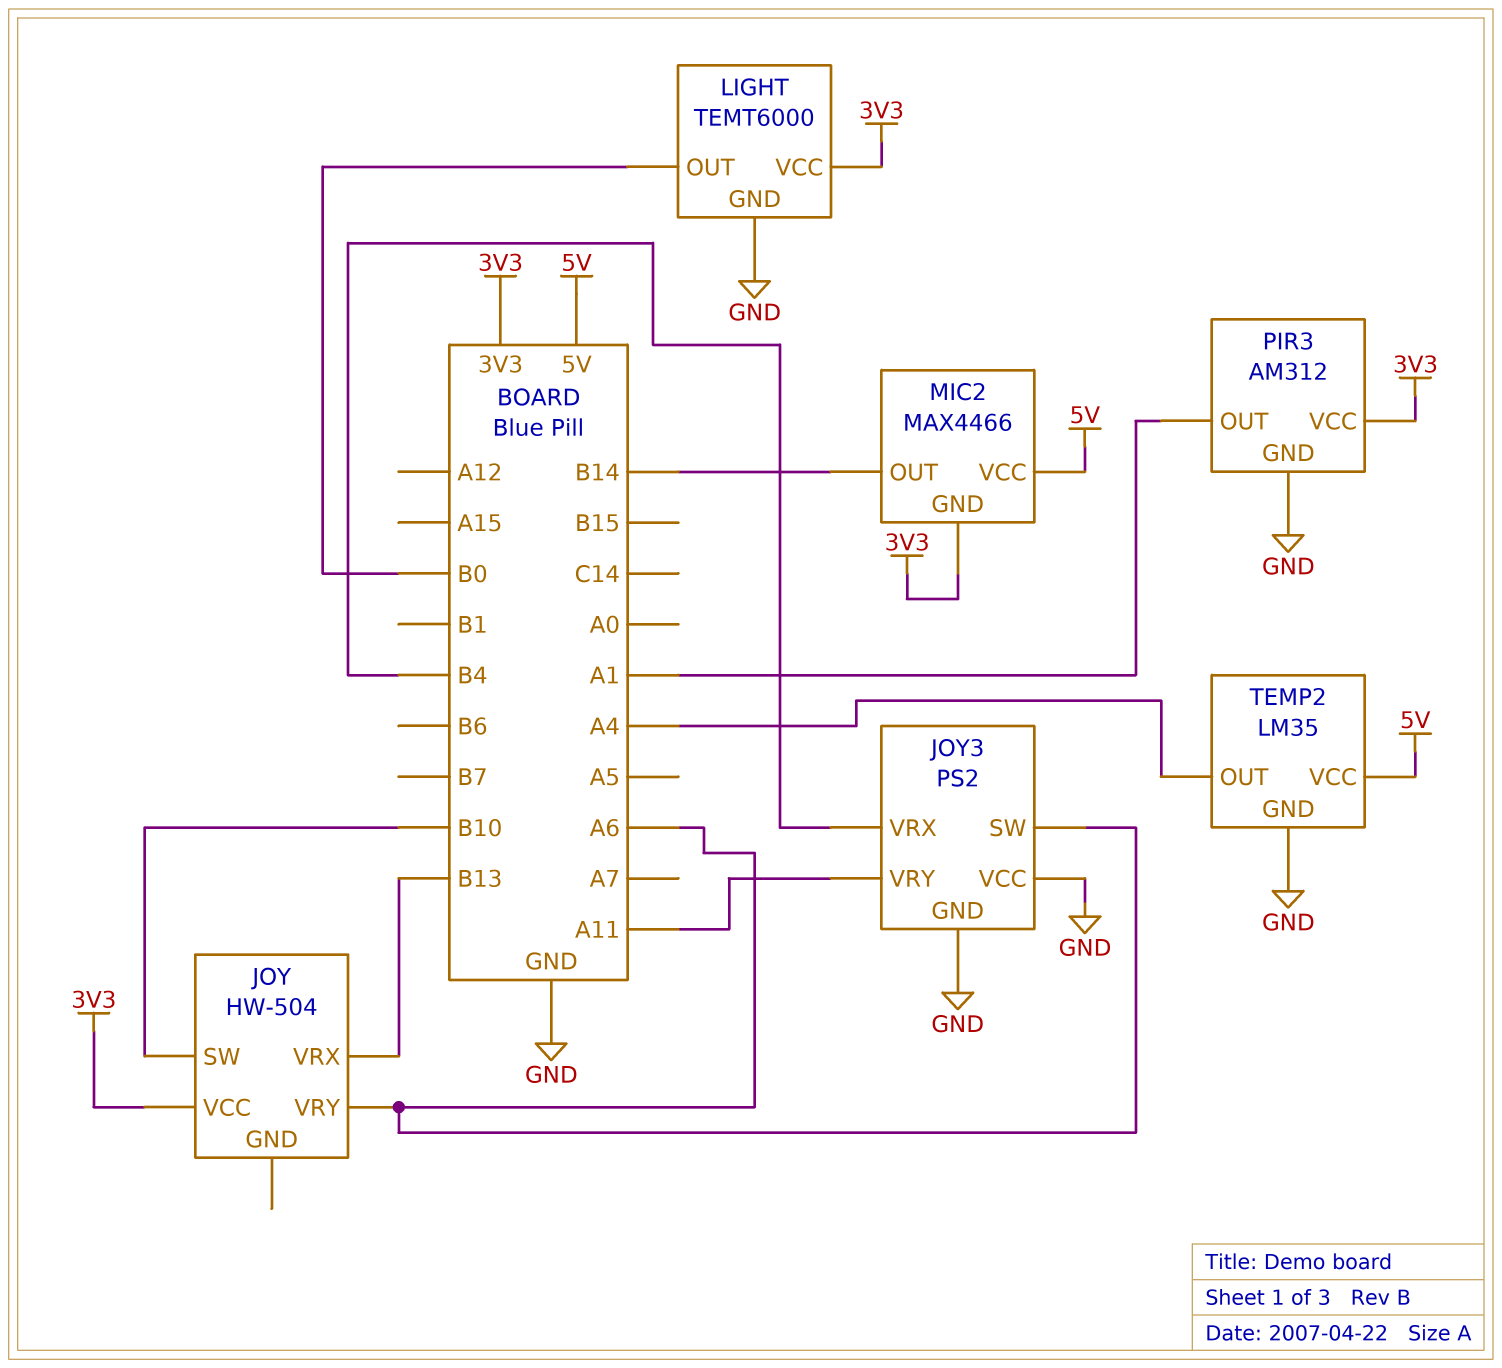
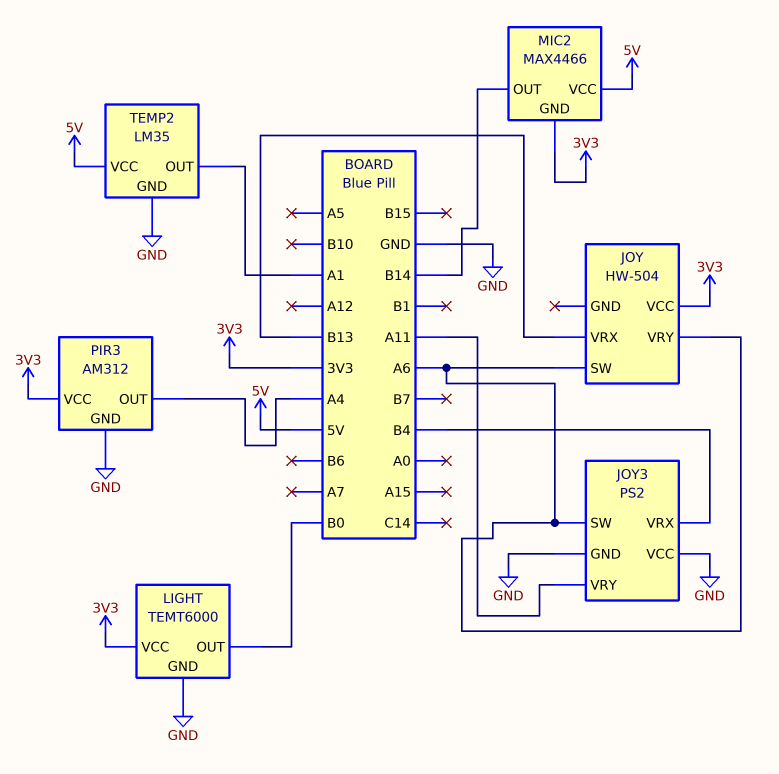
JOY pin SW: B10 -> A6
PIR3 pin OUT: A1 -> A4
TEMP2 pin OUT: A4 -> A1

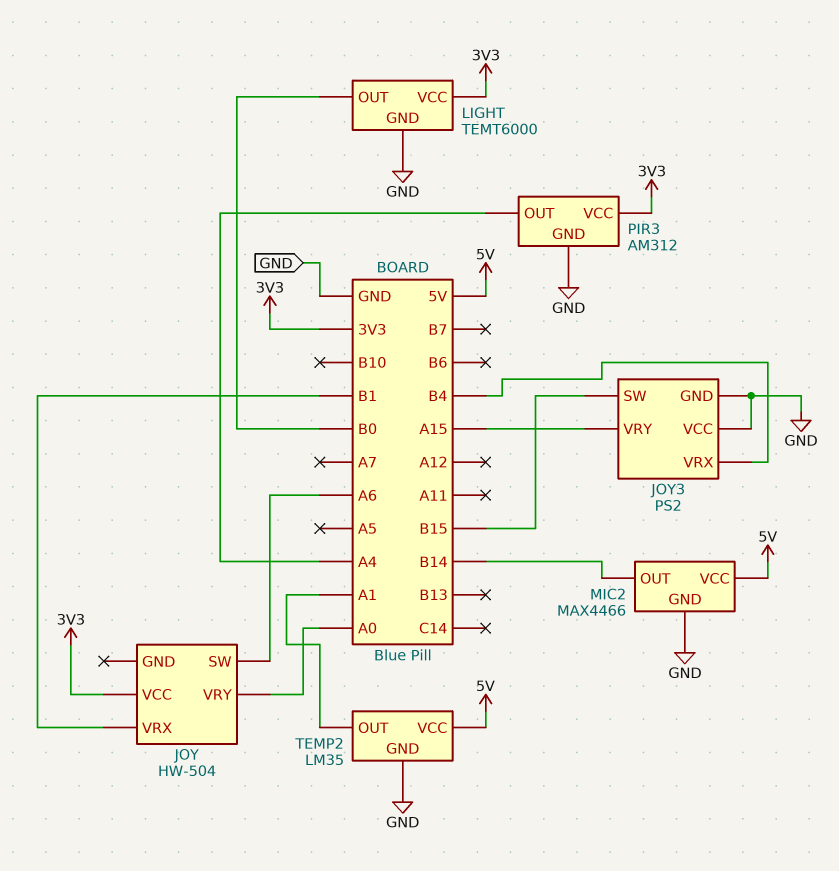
JOY pin VRX: B13 -> B1
JOY pin VRY: A6 -> A0
JOY3 pin SW: A6 -> B15
JOY3 pin VRY: A11 -> A15
MIC2 pin GND: 3V3 -> GND

